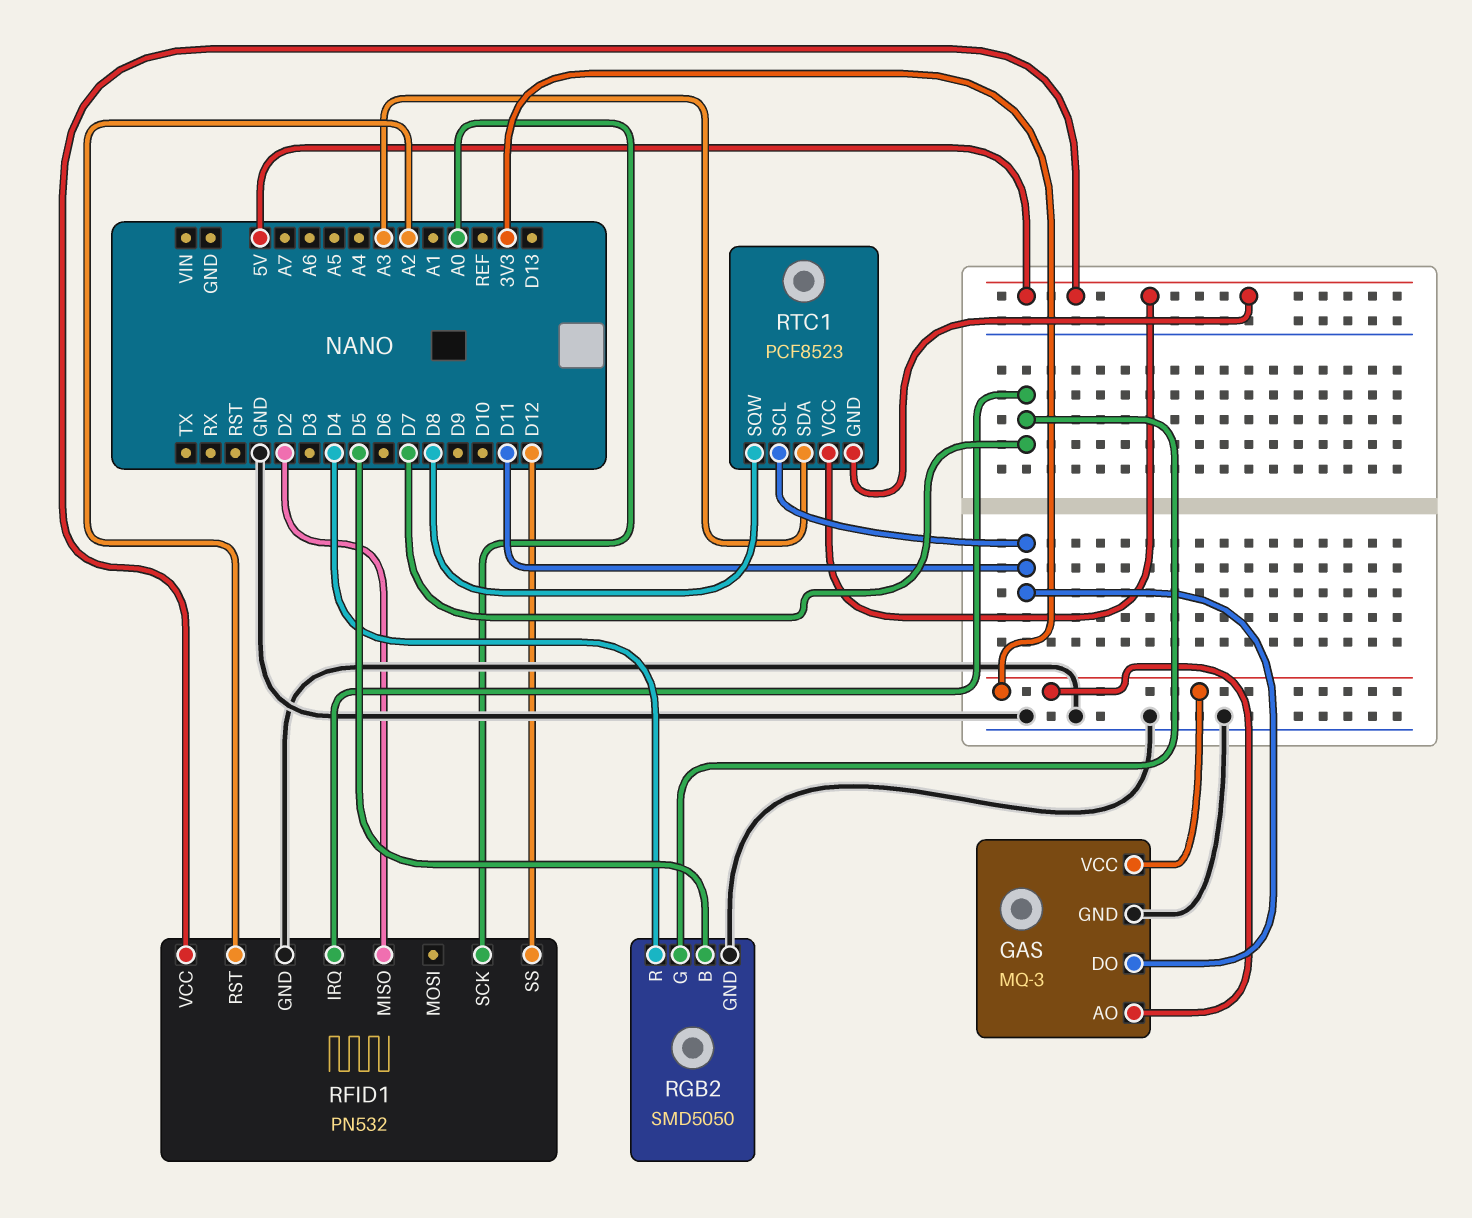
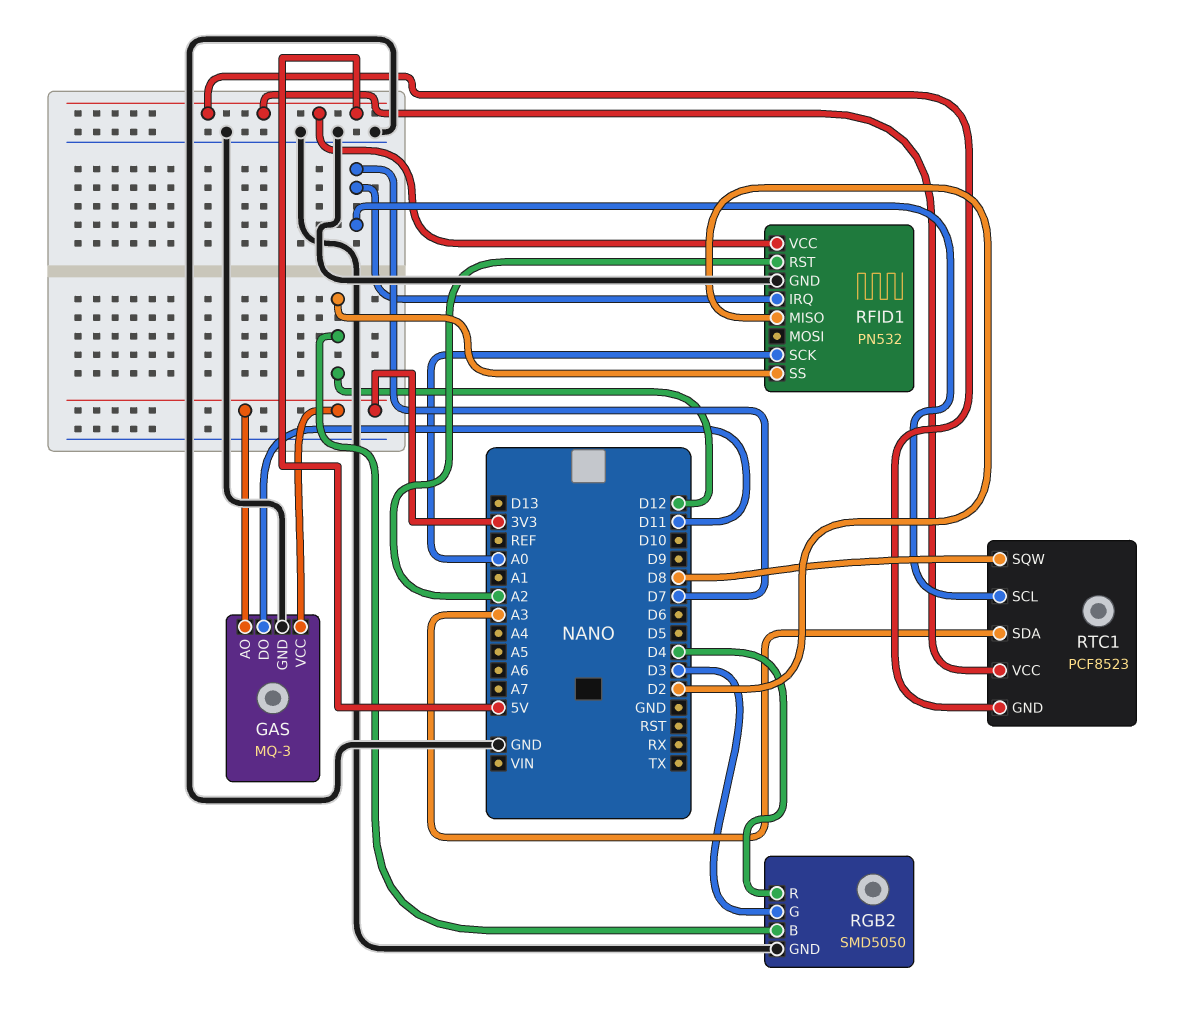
RGB2 pin B: D5 -> D12
RGB2 pin G: D7 -> D3
RTC1 pin SCL: D11 -> D7

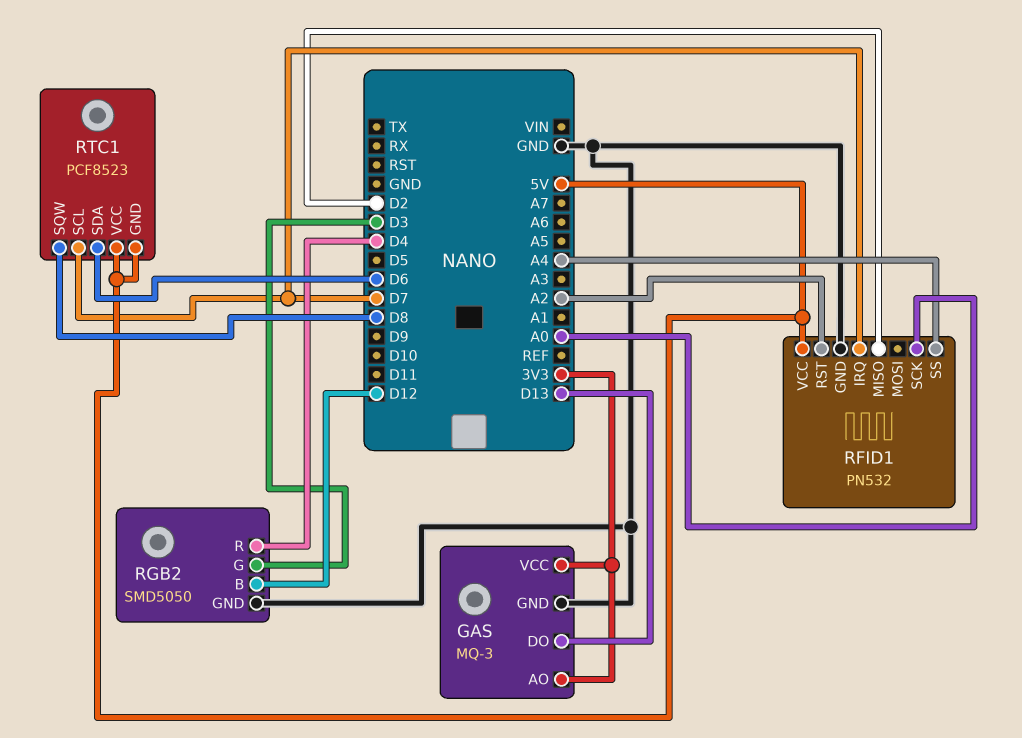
GAS pin DO: D11 -> D13
RFID1 pin SS: D12 -> A4
RTC1 pin SDA: A3 -> D6

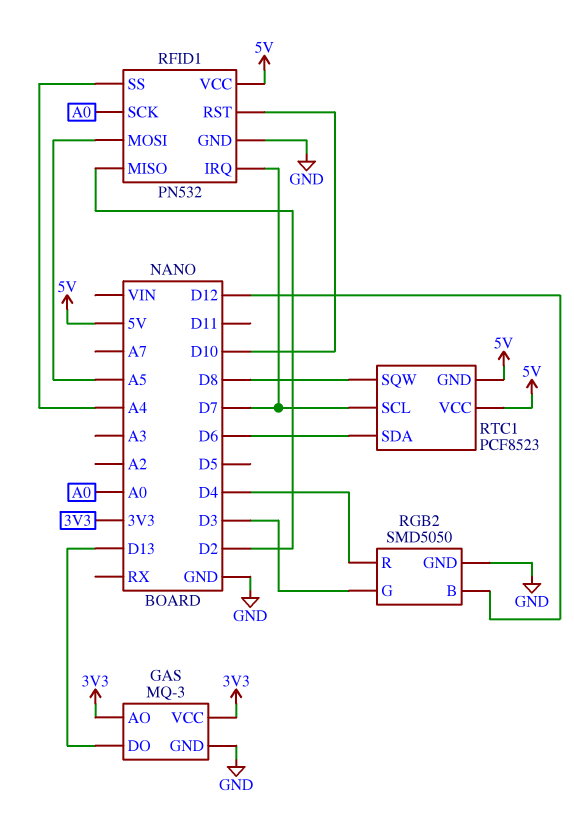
RFID1 pin MOSI: none -> A5
RFID1 pin RST: A2 -> D10

